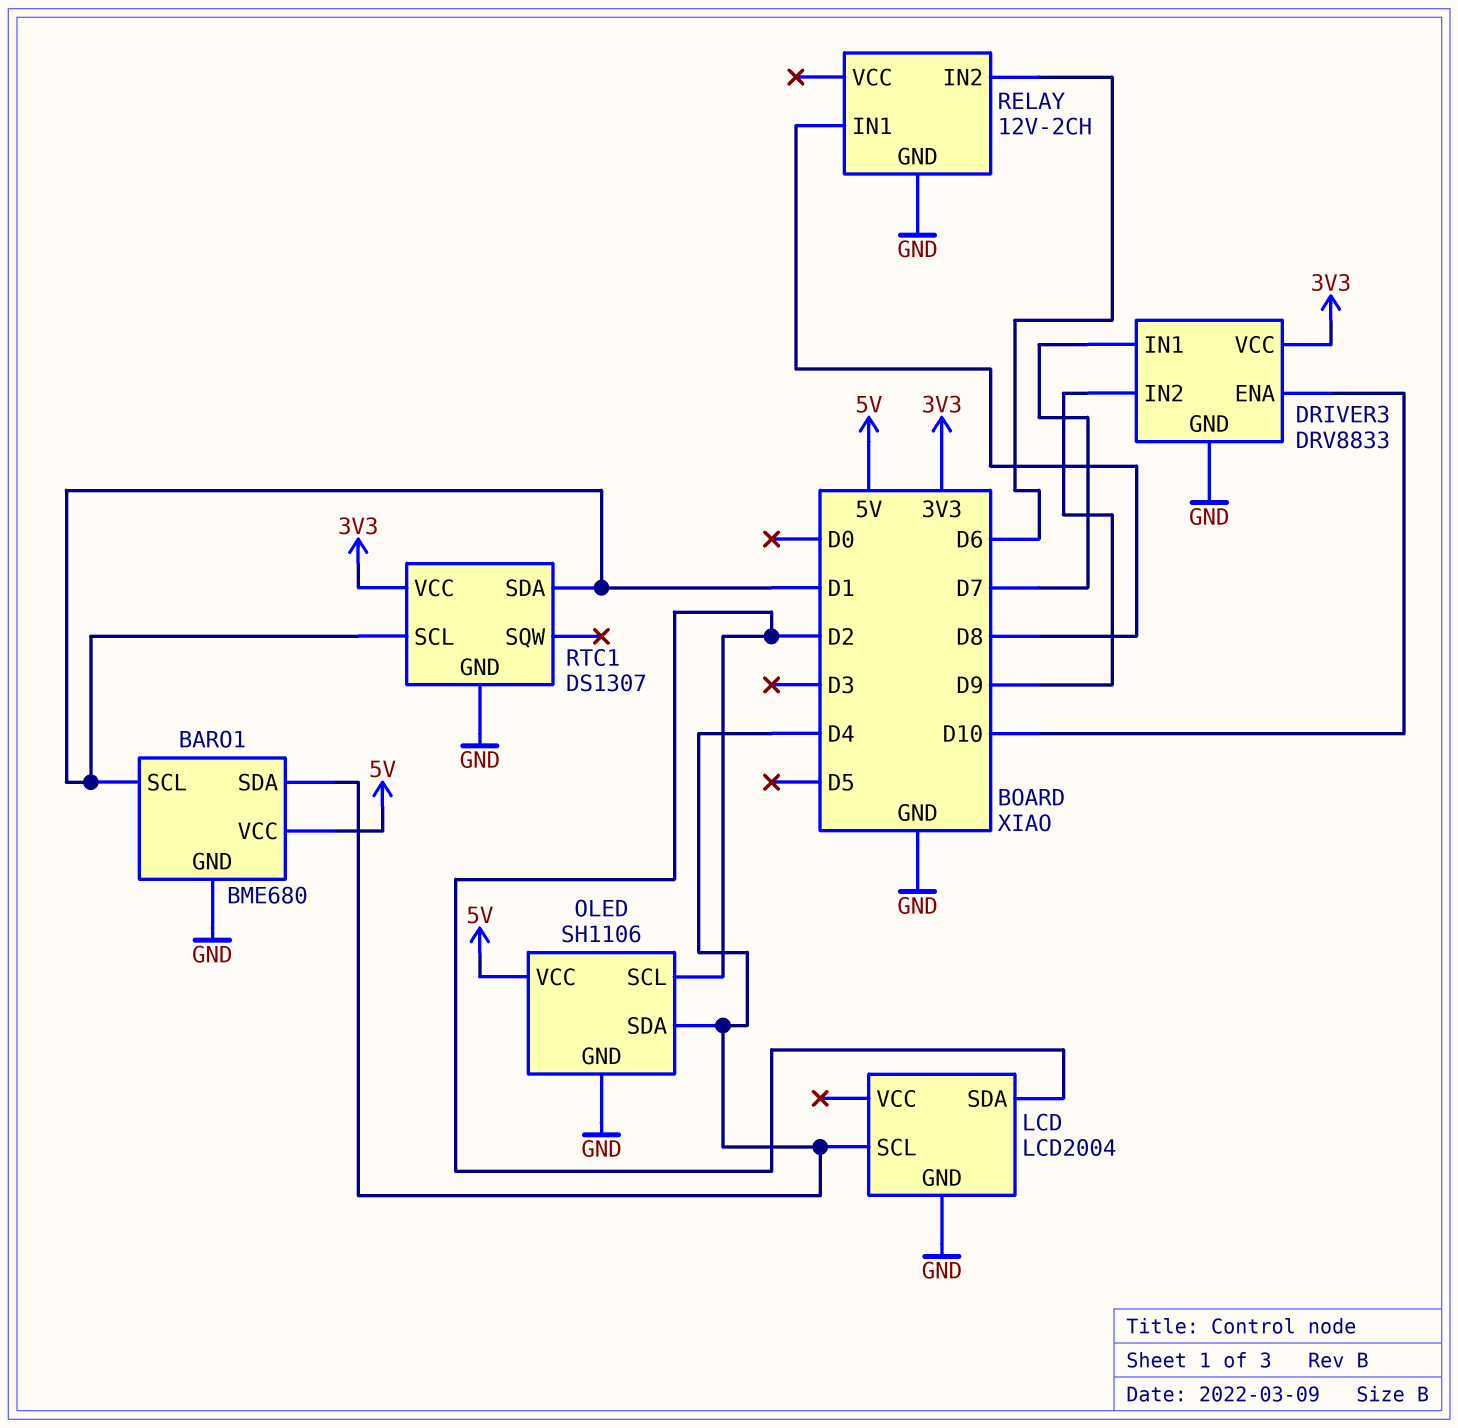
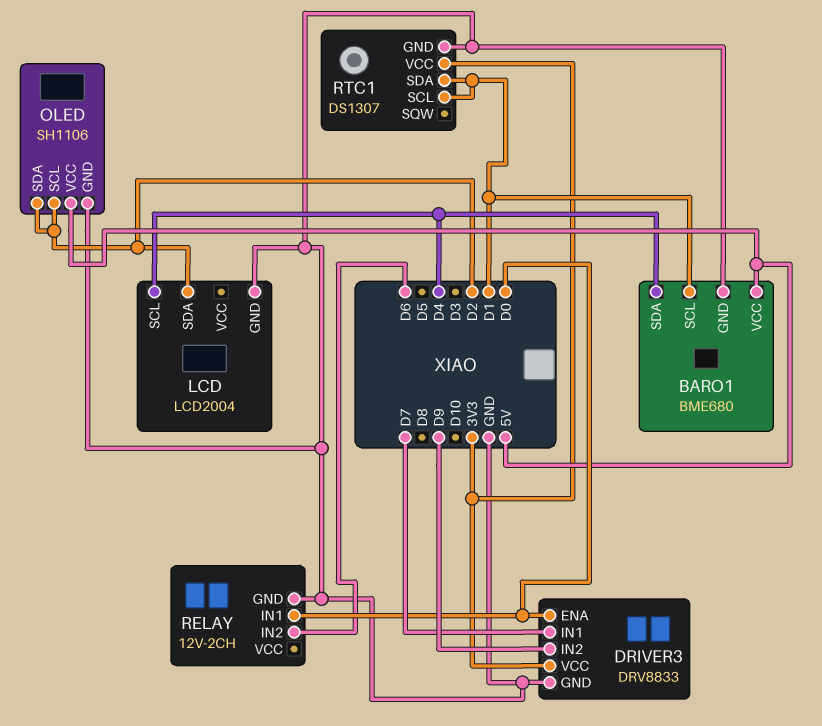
DRIVER3 pin ENA: D10 -> D0
OLED pin SDA: D4 -> D2
RELAY pin IN1: D8 -> D0

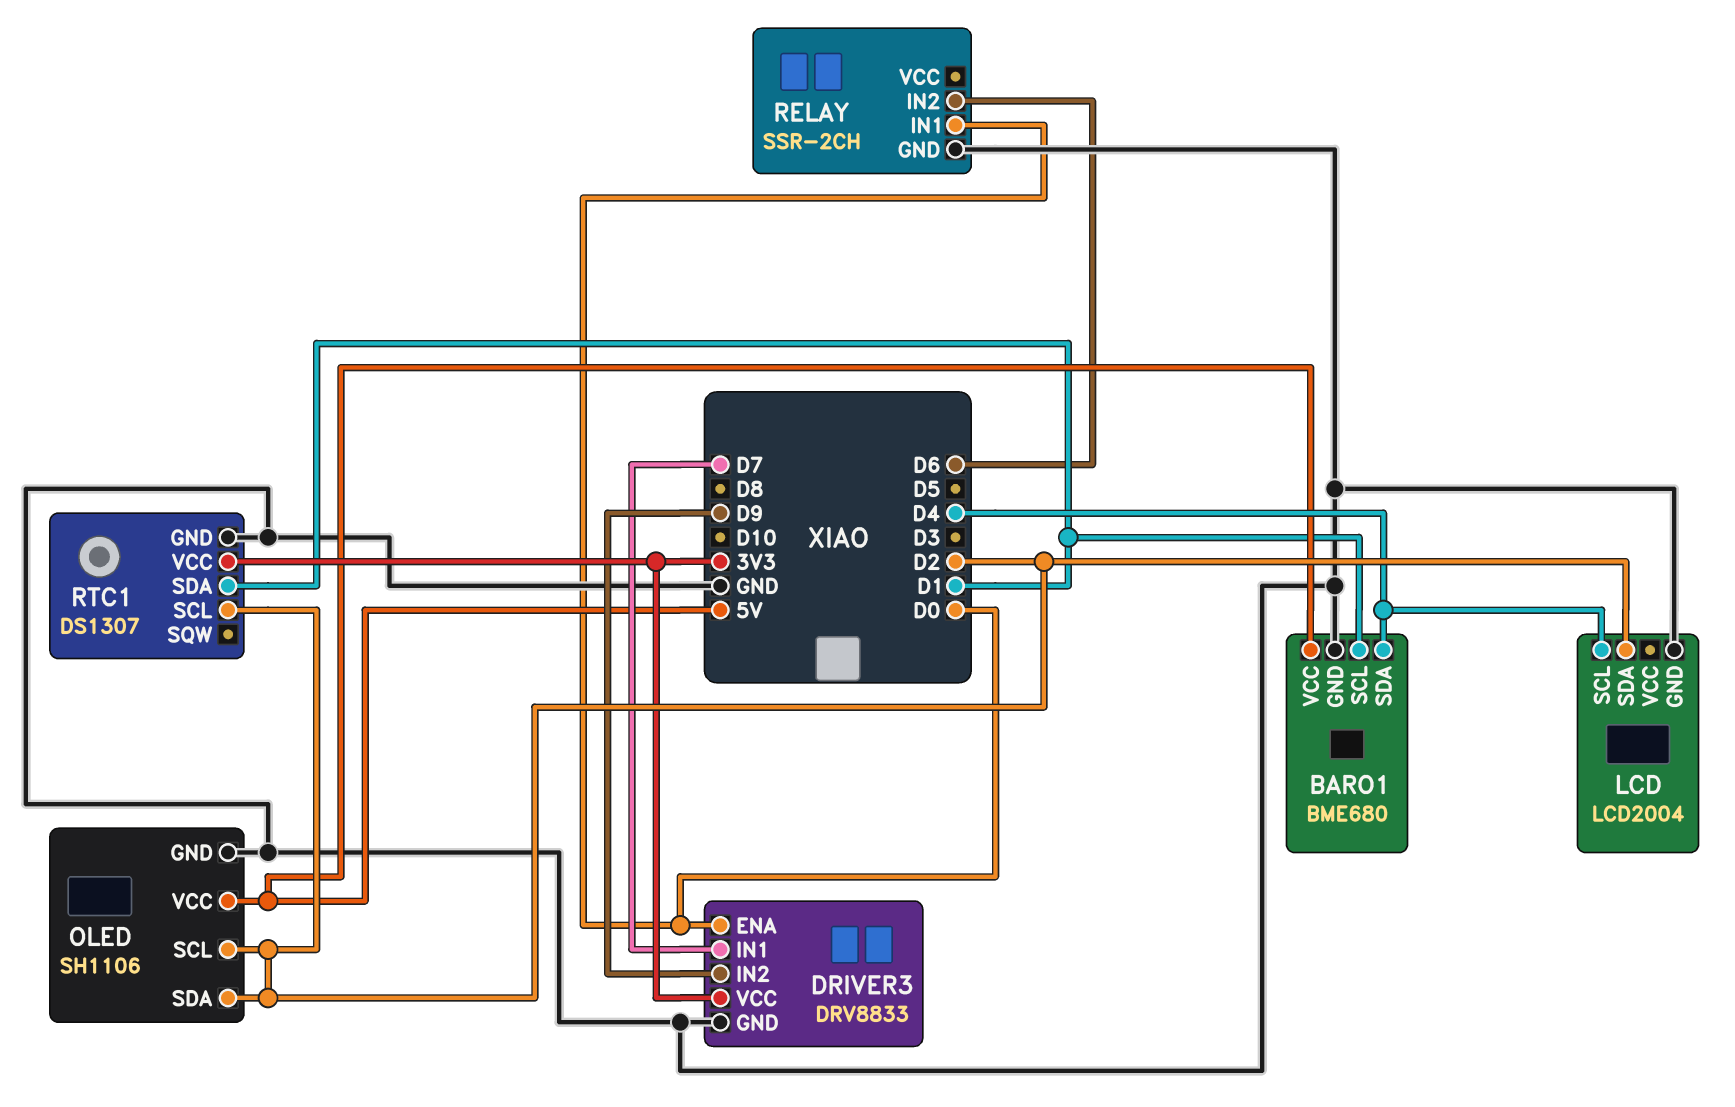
RELAY: 12V-2CH -> SSR-2CH
RTC1 pin SCL: D1 -> D2

